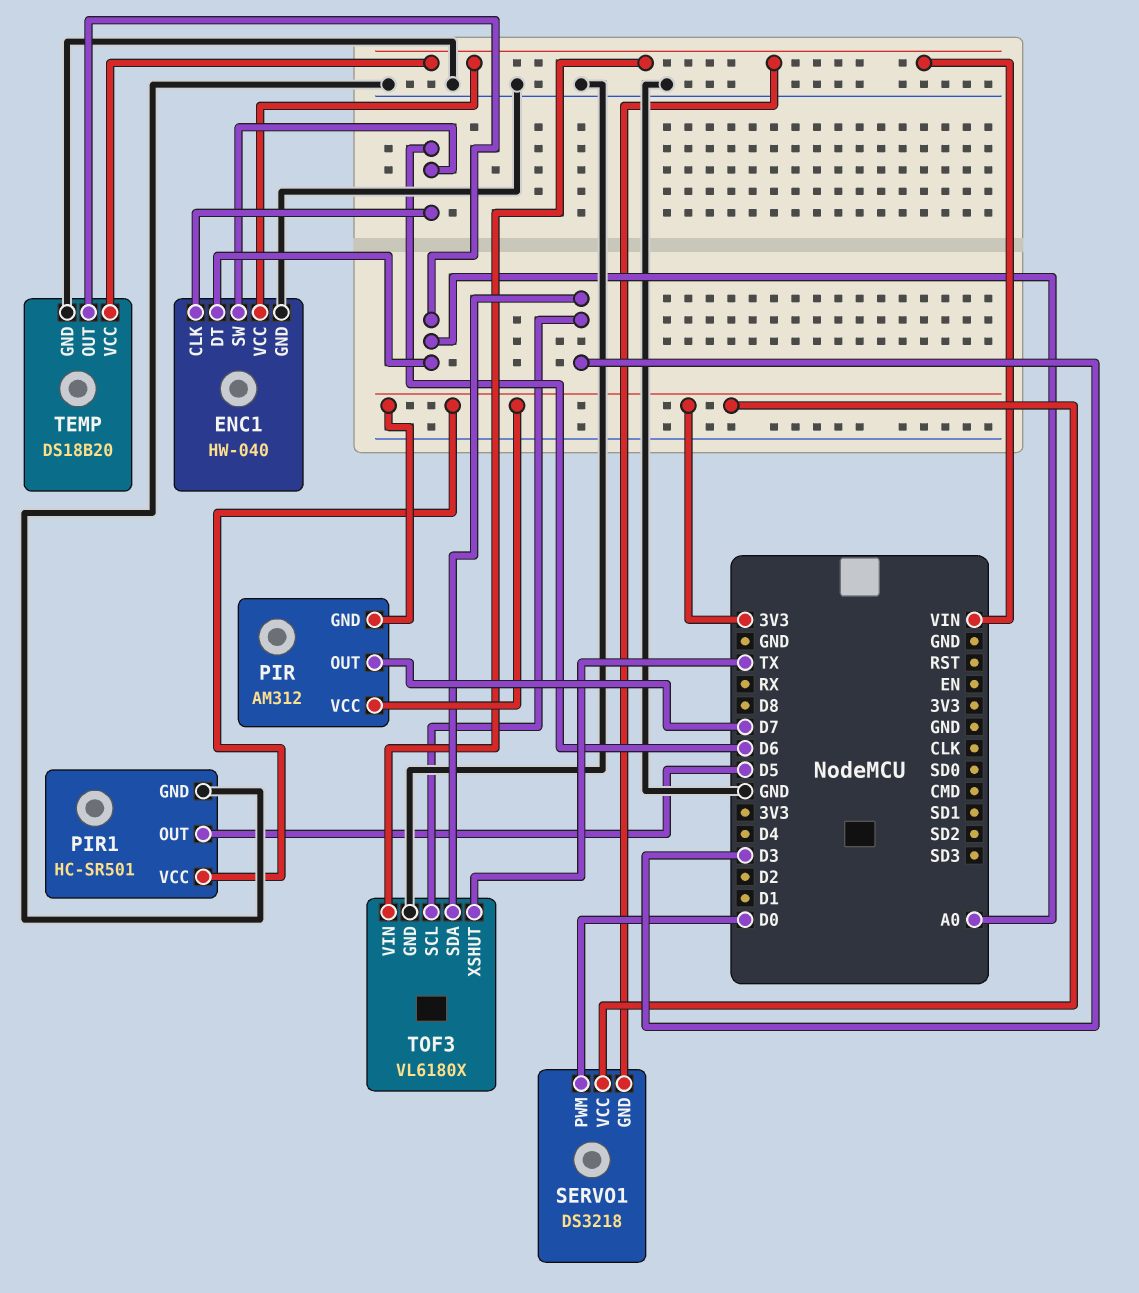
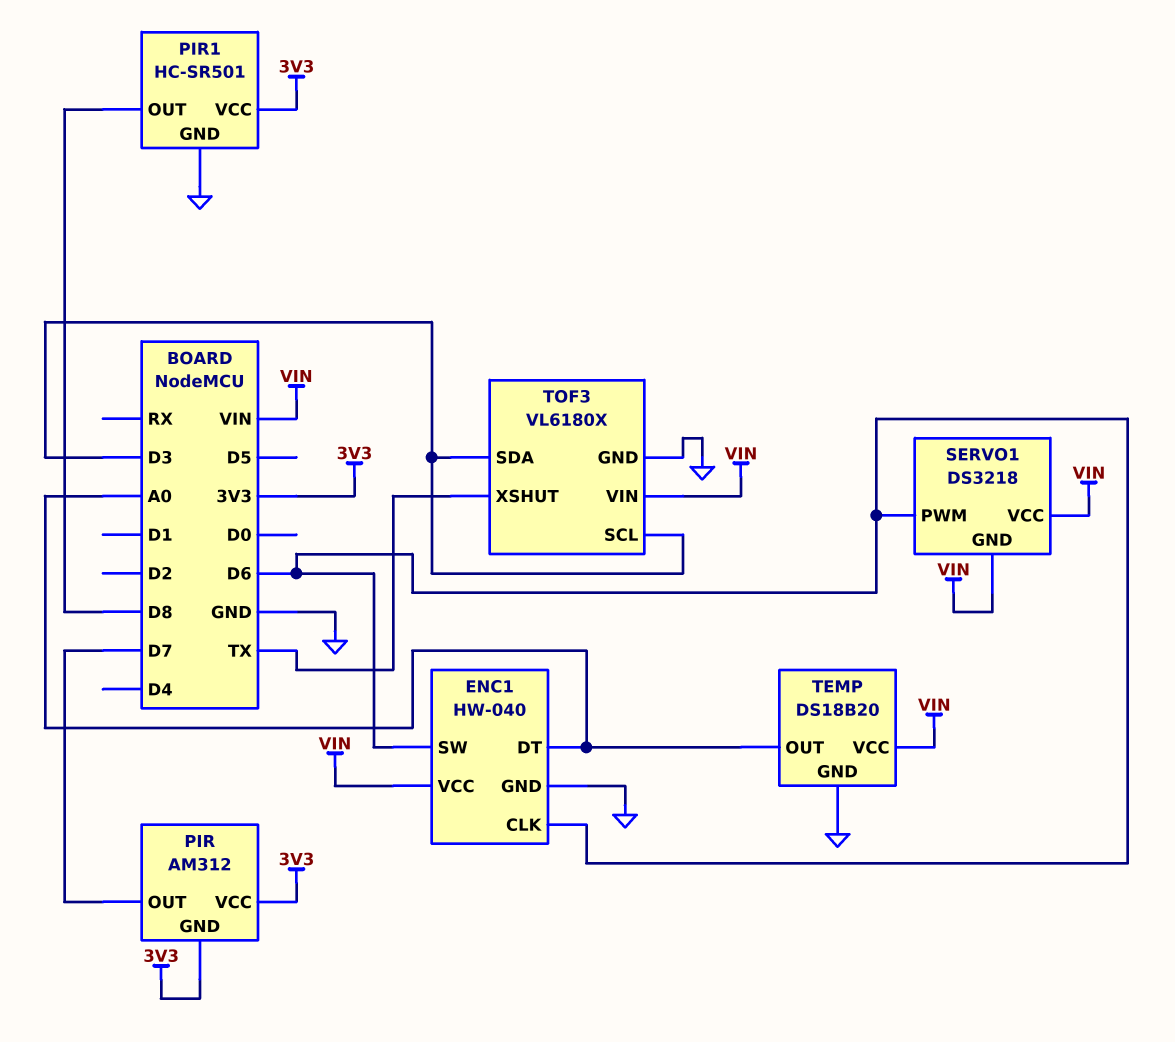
PIR1 pin OUT: D5 -> D8
SERVO1 pin PWM: D0 -> D6
SERVO1 pin VCC: 3V3 -> VIN

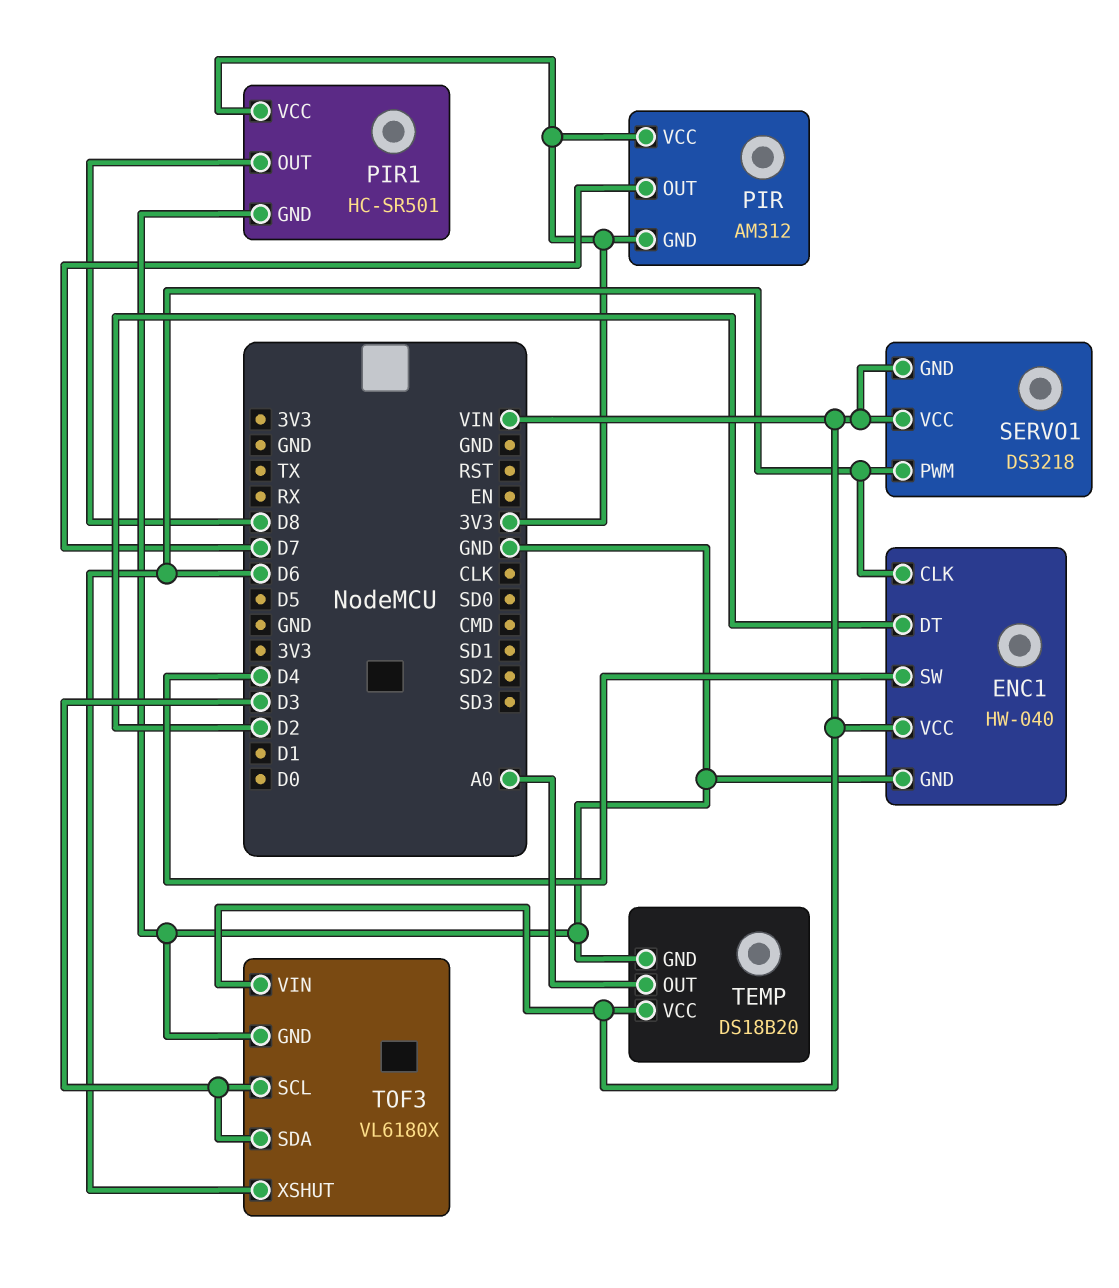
ENC1 pin DT: A0 -> D2
ENC1 pin SW: D6 -> D4
TOF3 pin XSHUT: TX -> D6

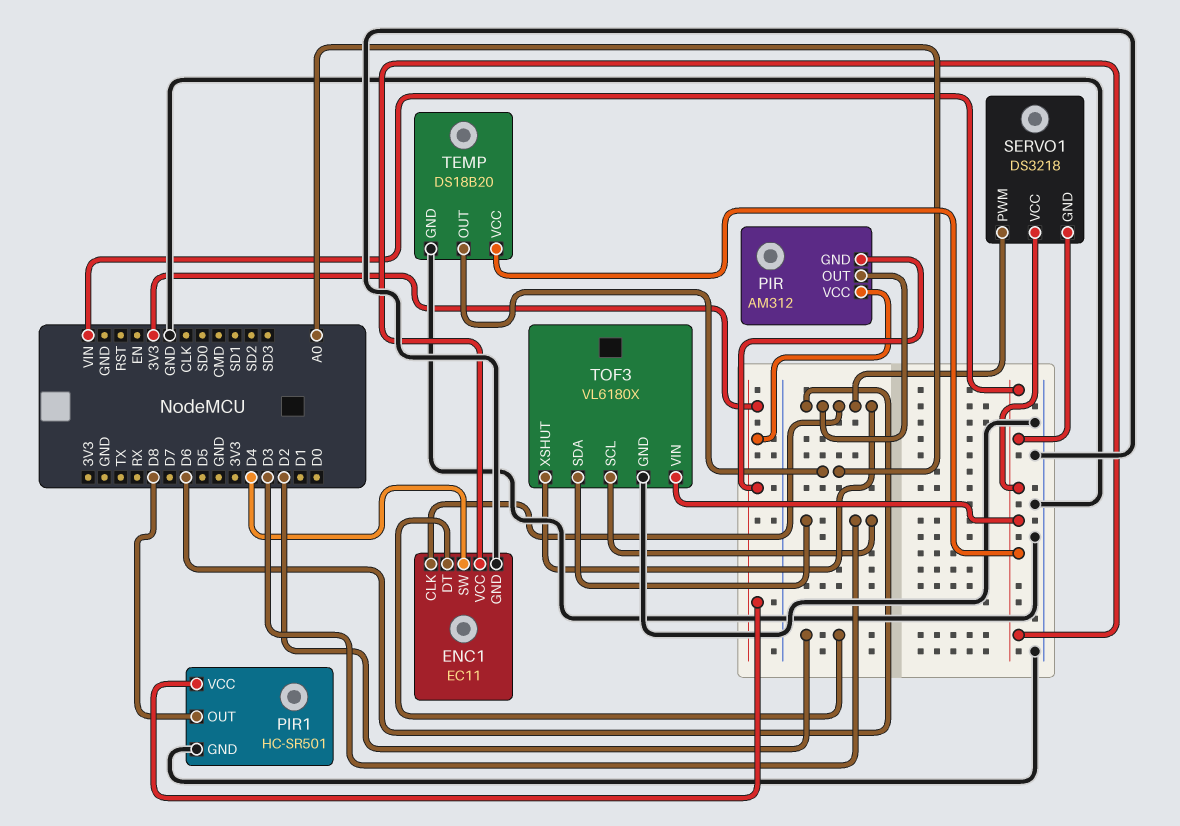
ENC1: HW-040 -> EC11
PIR pin OUT: D7 -> D6

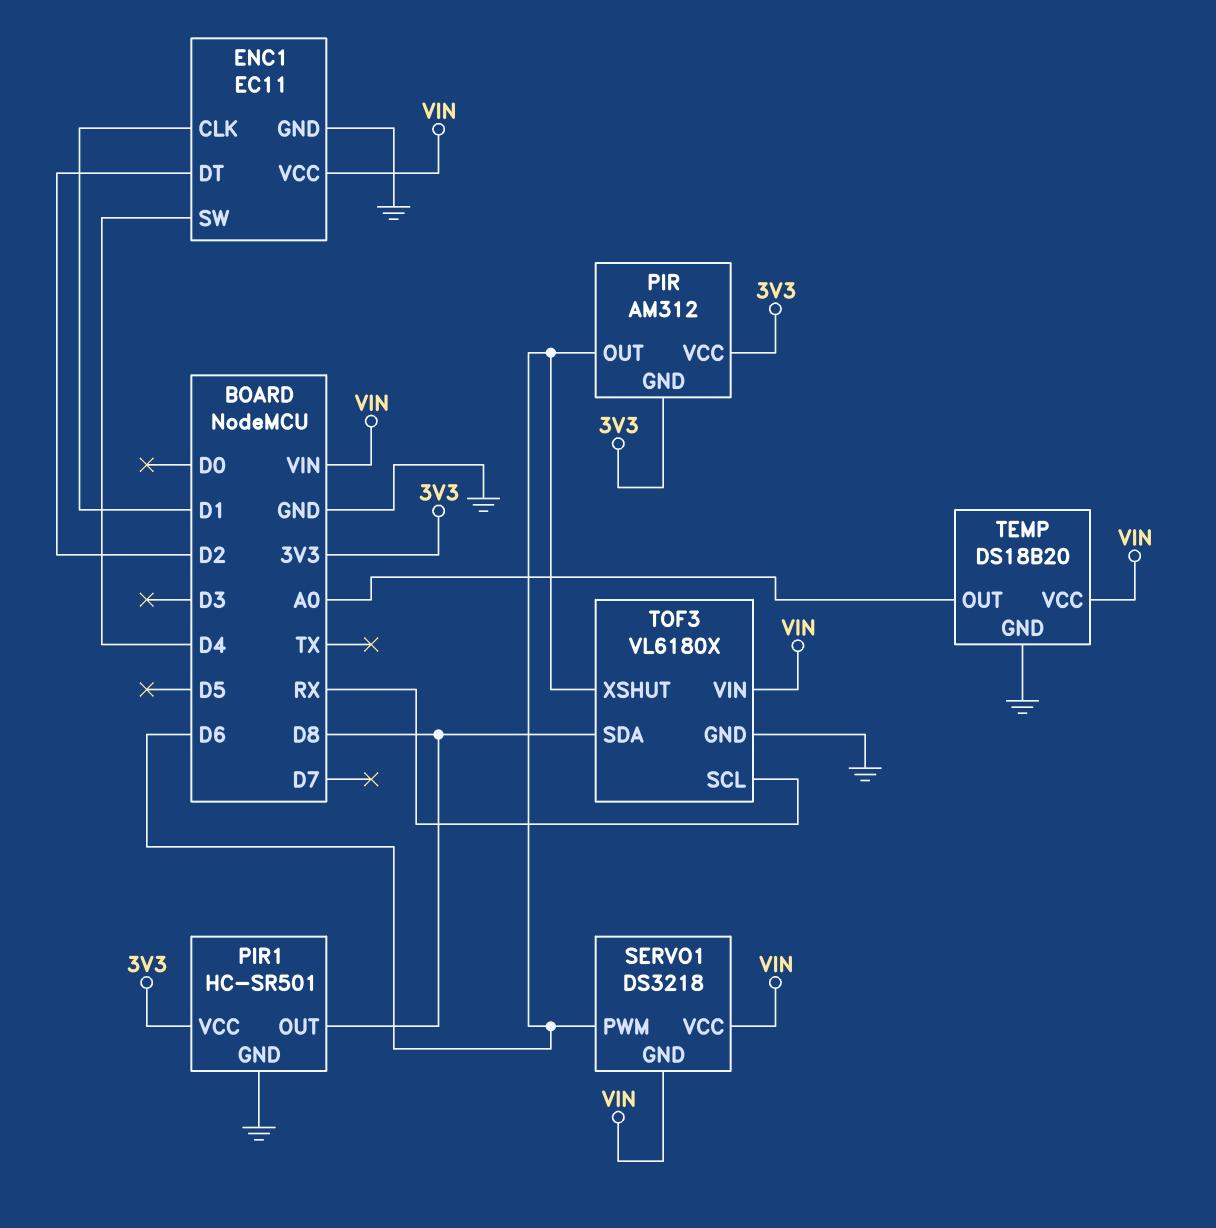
ENC1 pin CLK: D6 -> D1
TOF3 pin SCL: D3 -> RX
TOF3 pin SDA: D3 -> D8

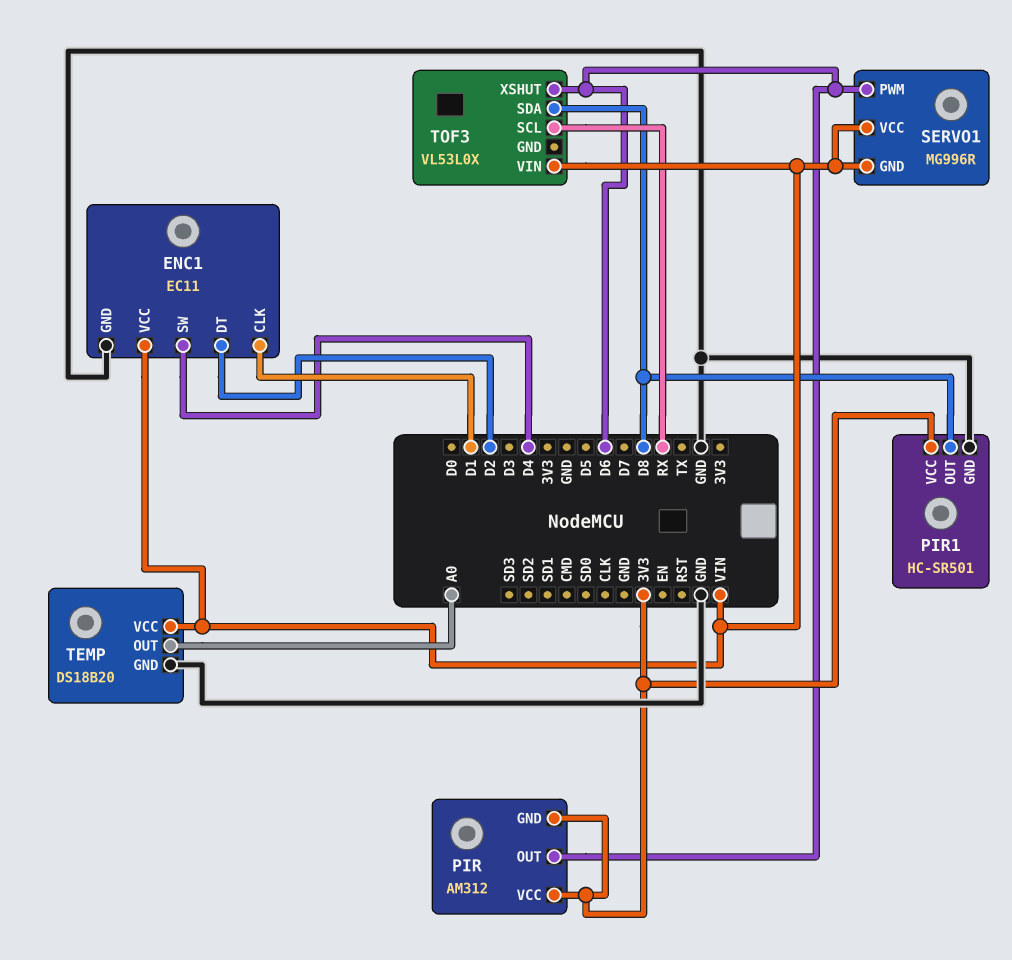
SERVO1: DS3218 -> MG996R
TOF3: VL6180X -> VL53L0X
TOF3 pin GND: GND -> none

